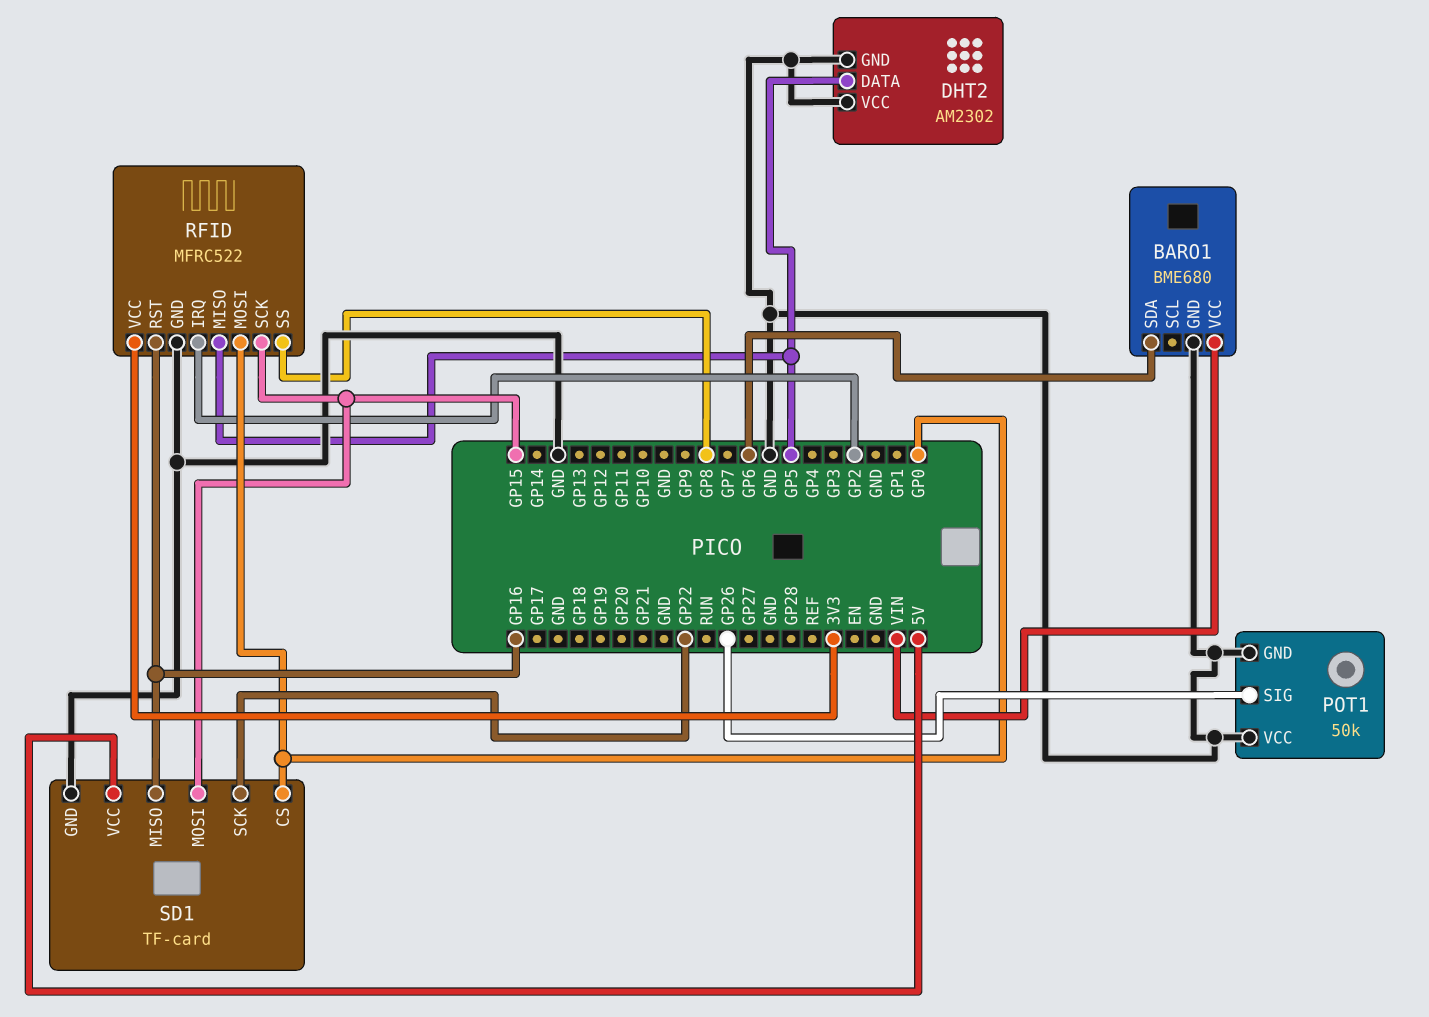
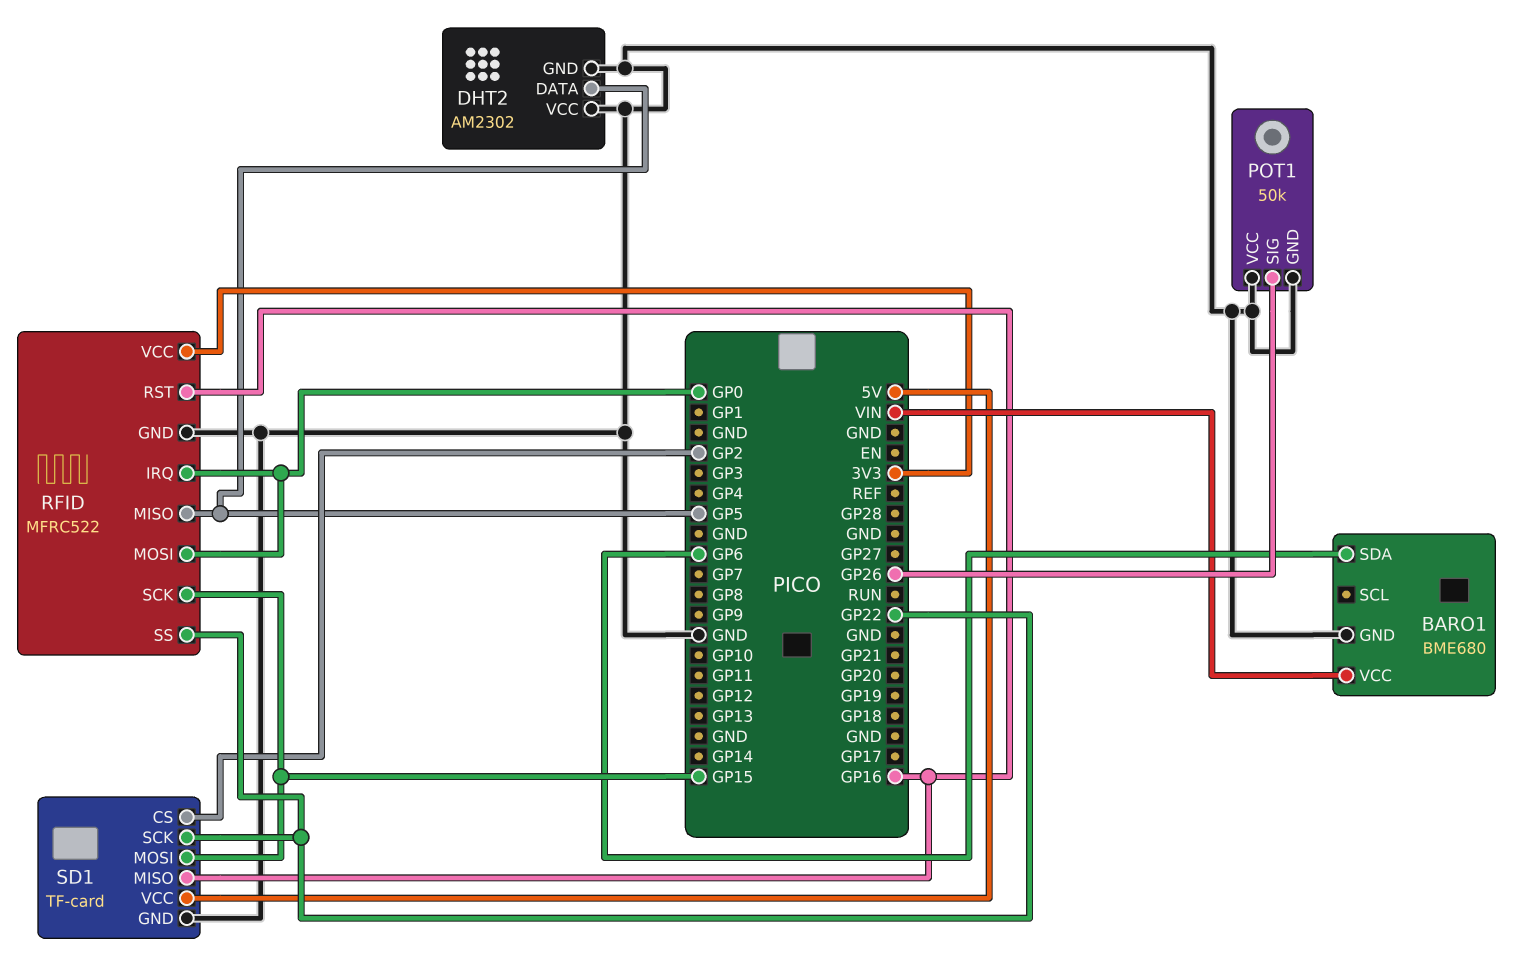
RFID pin IRQ: GP2 -> GP0
RFID pin SS: GP8 -> GP22
SD1 pin CS: GP0 -> GP2

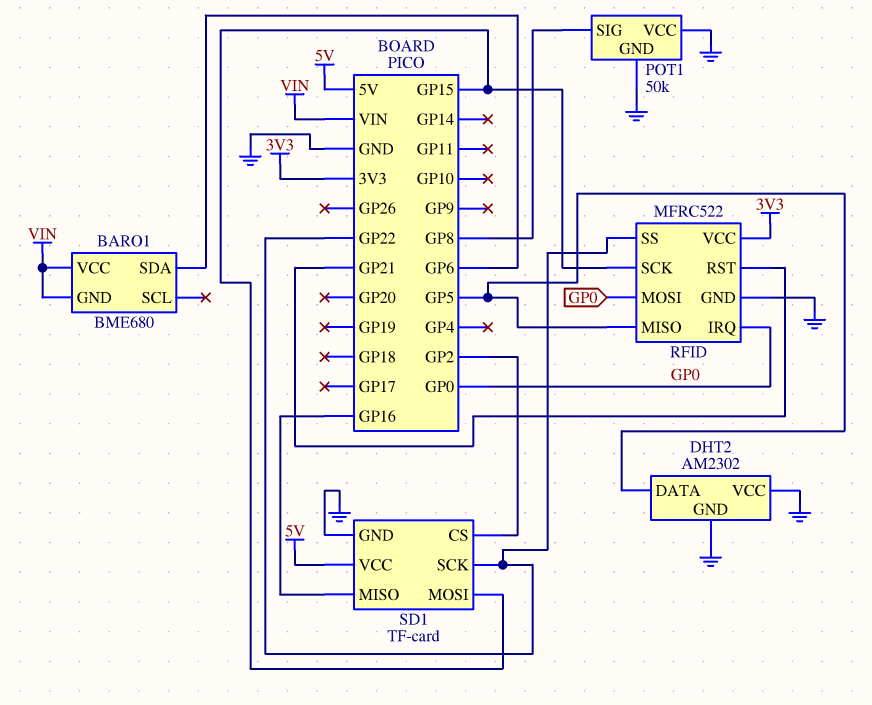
BARO1 pin GND: GND -> VIN
POT1 pin SIG: GP26 -> GP8
RFID pin RST: GP16 -> GP21

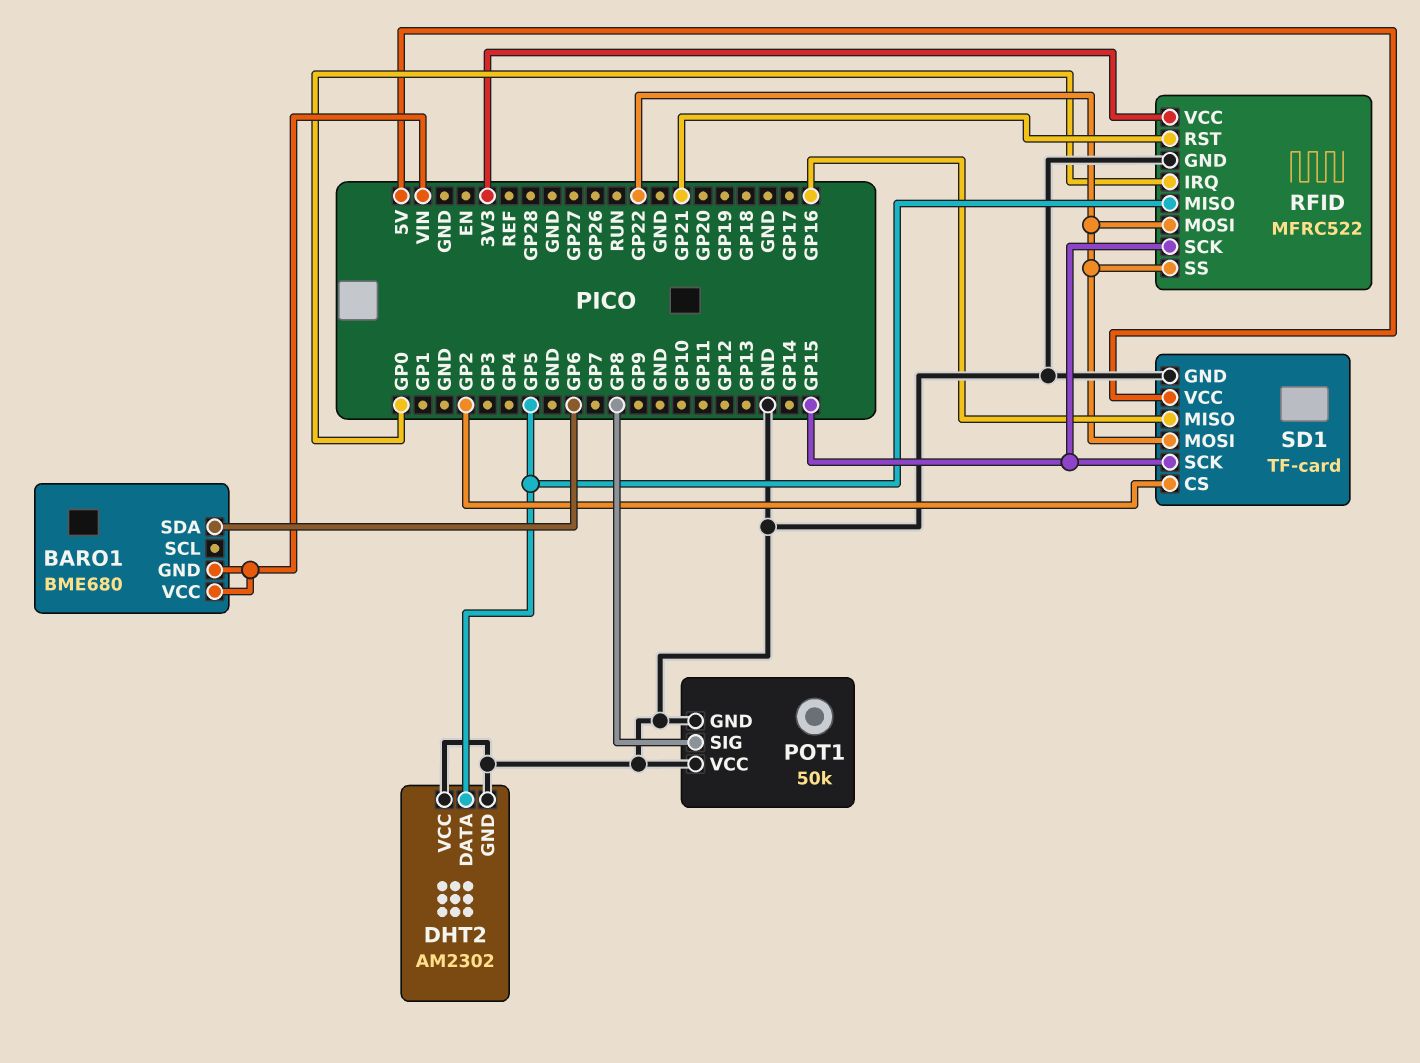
RFID pin MOSI: GP0 -> GP22
SD1 pin MOSI: GP15 -> GP22
SD1 pin SCK: GP22 -> GP15

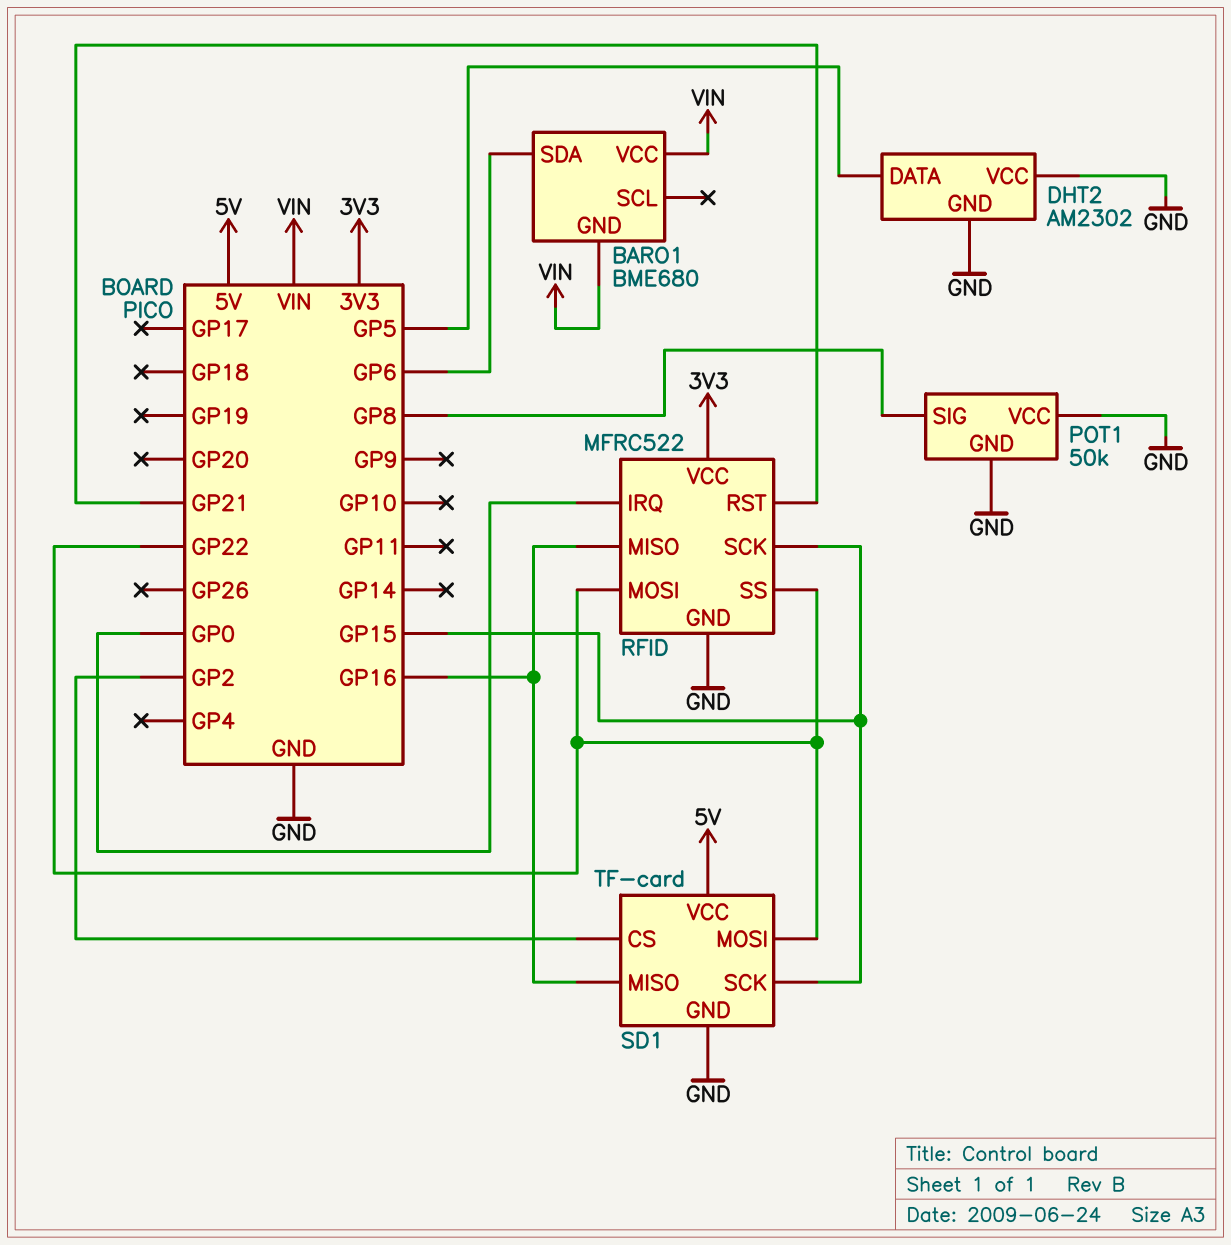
RFID pin MISO: GP5 -> GP16

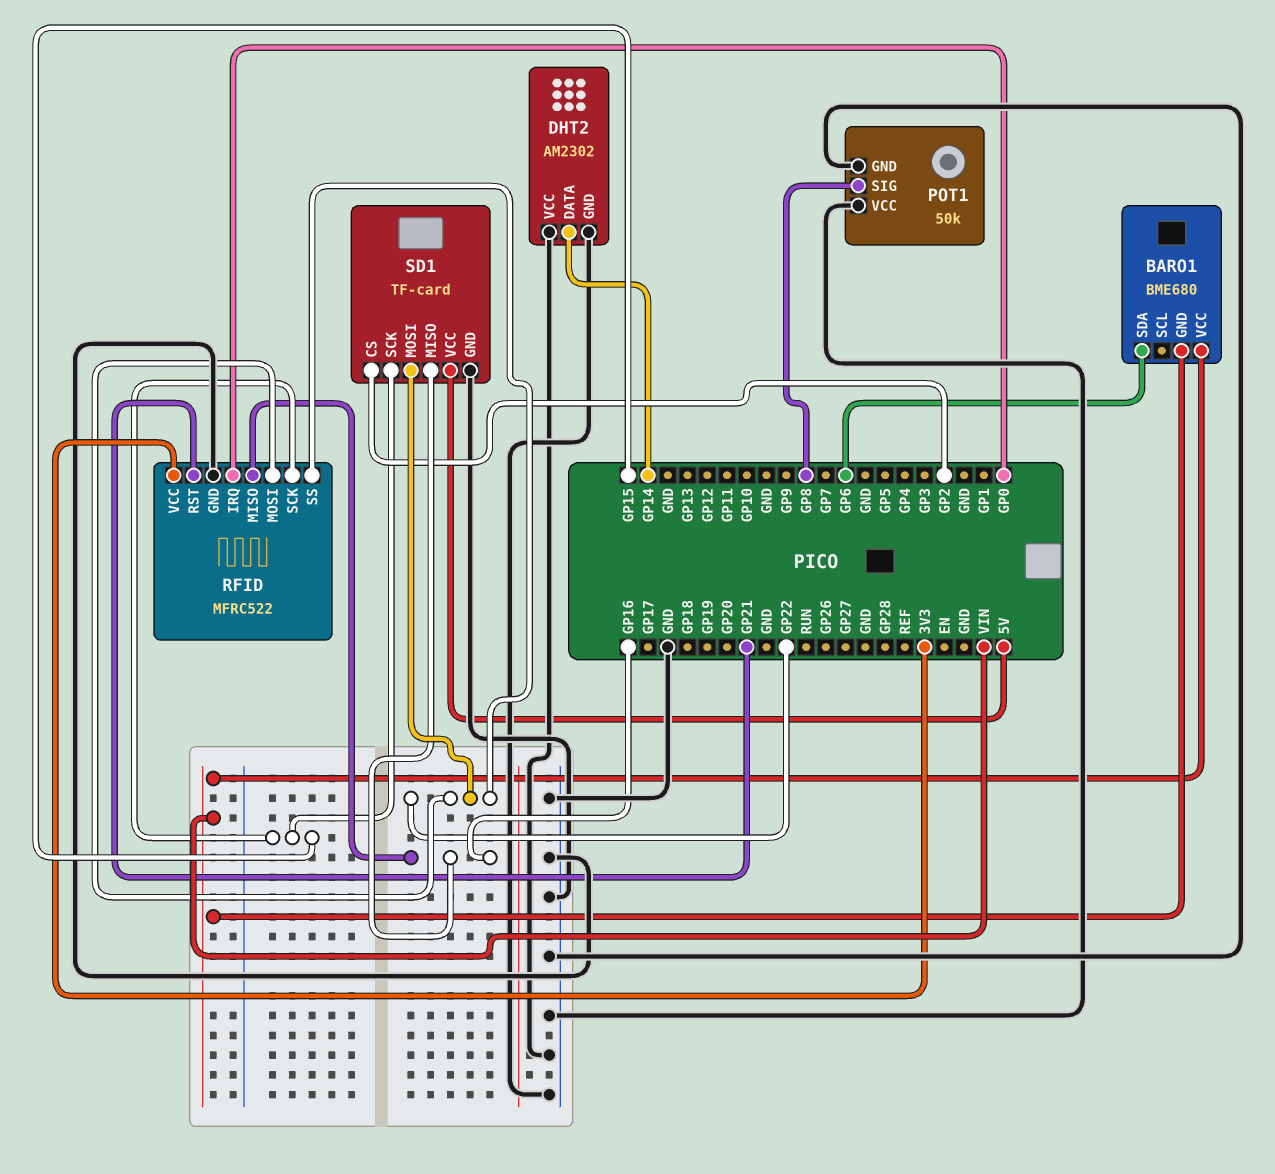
DHT2 pin DATA: GP5 -> GP14

